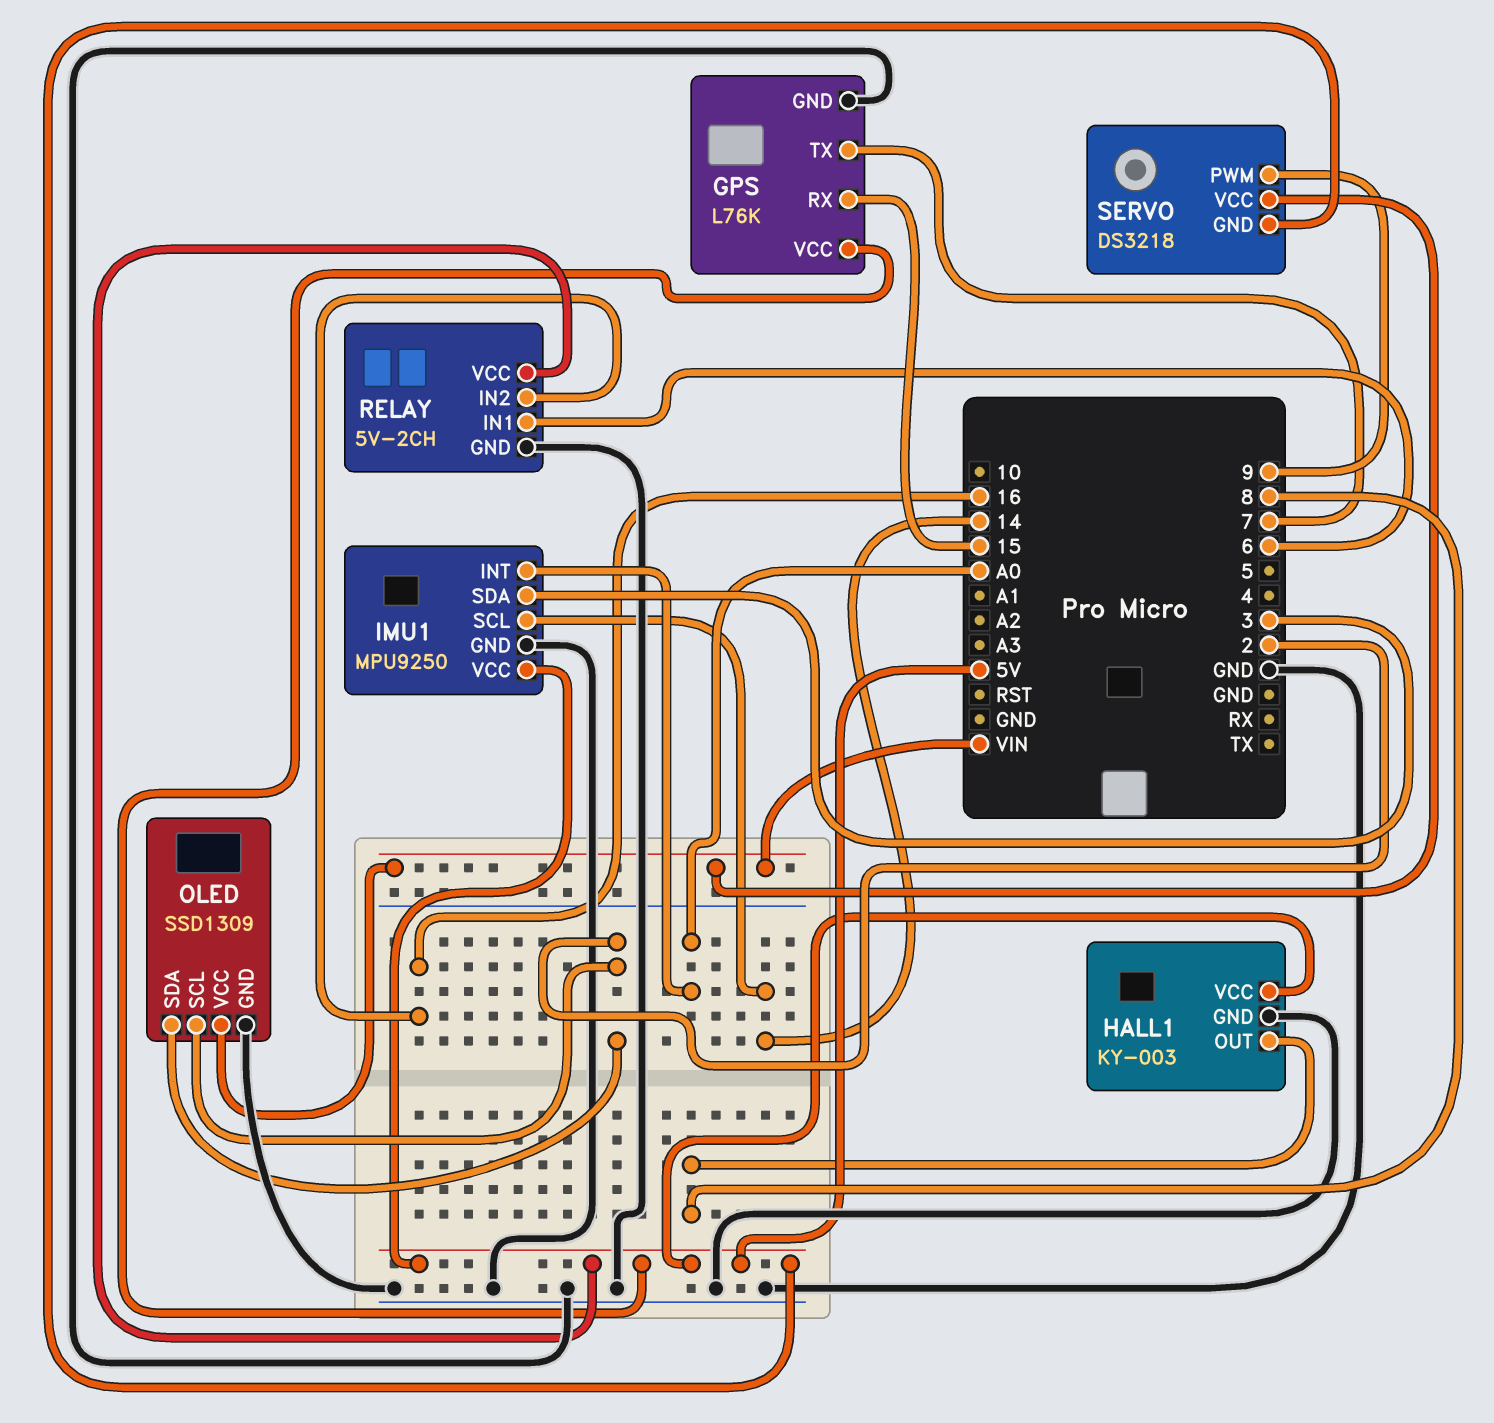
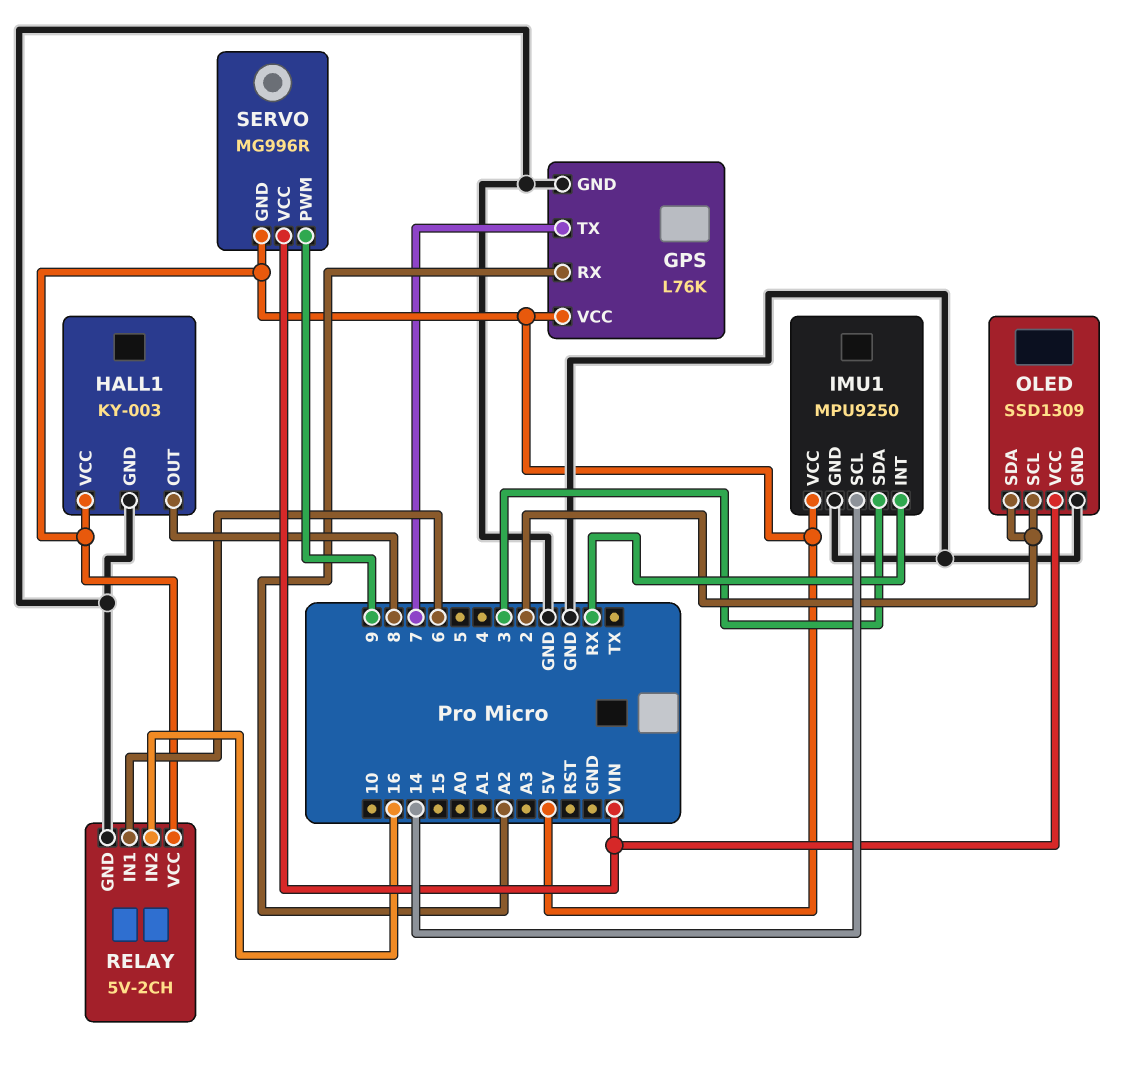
GPS pin RX: 15 -> A2
IMU1 pin INT: A0 -> RX
SERVO: DS3218 -> MG996R

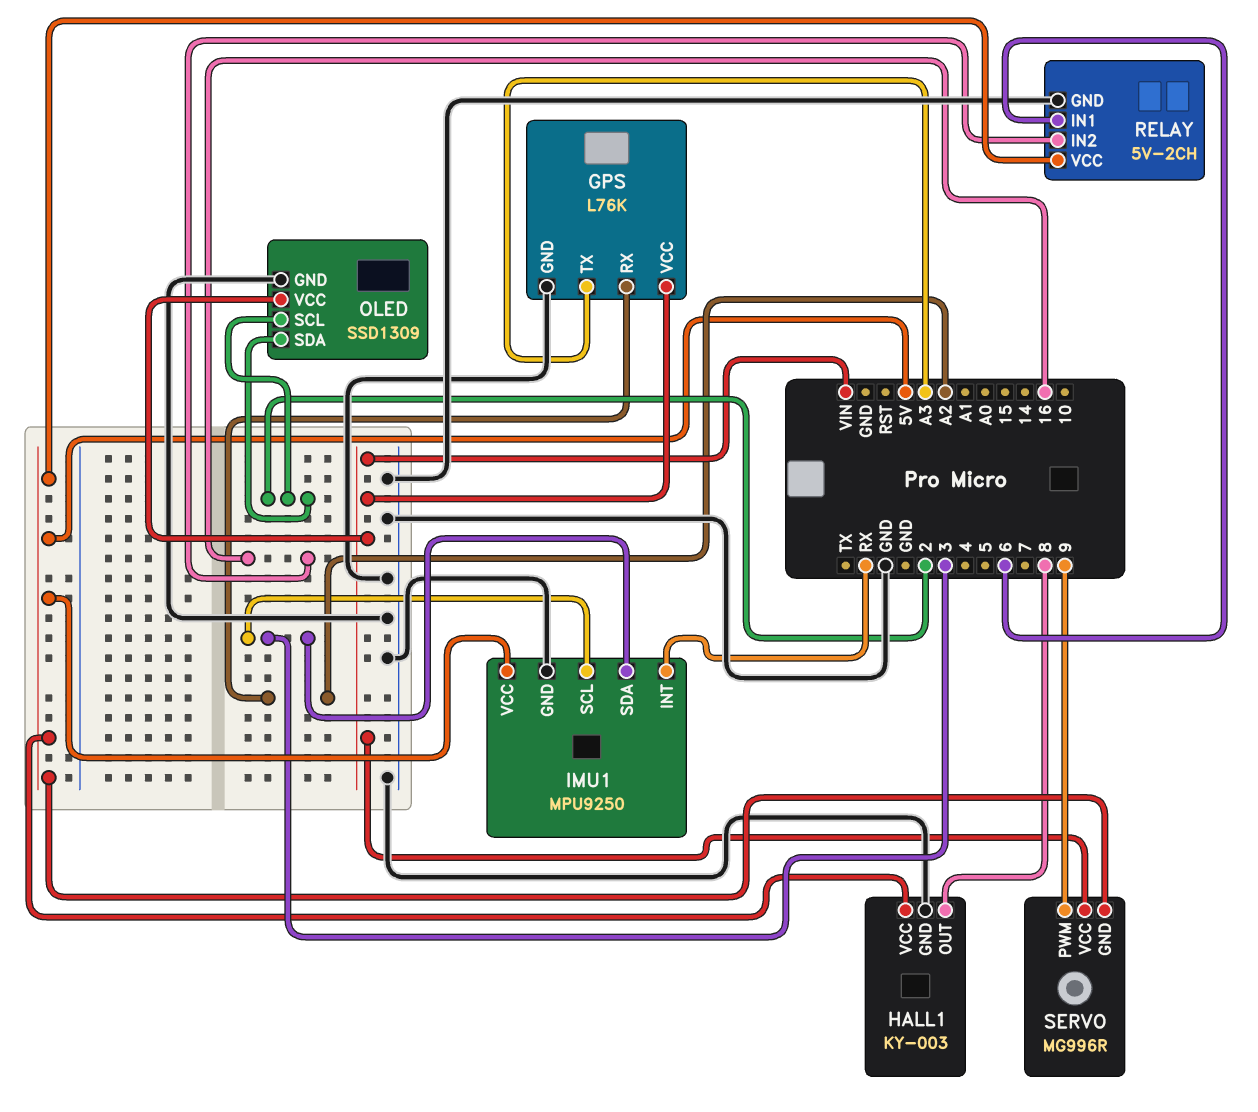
GPS pin TX: 7 -> A3
GPS pin VCC: 5V -> VIN
IMU1 pin SCL: 14 -> 3

